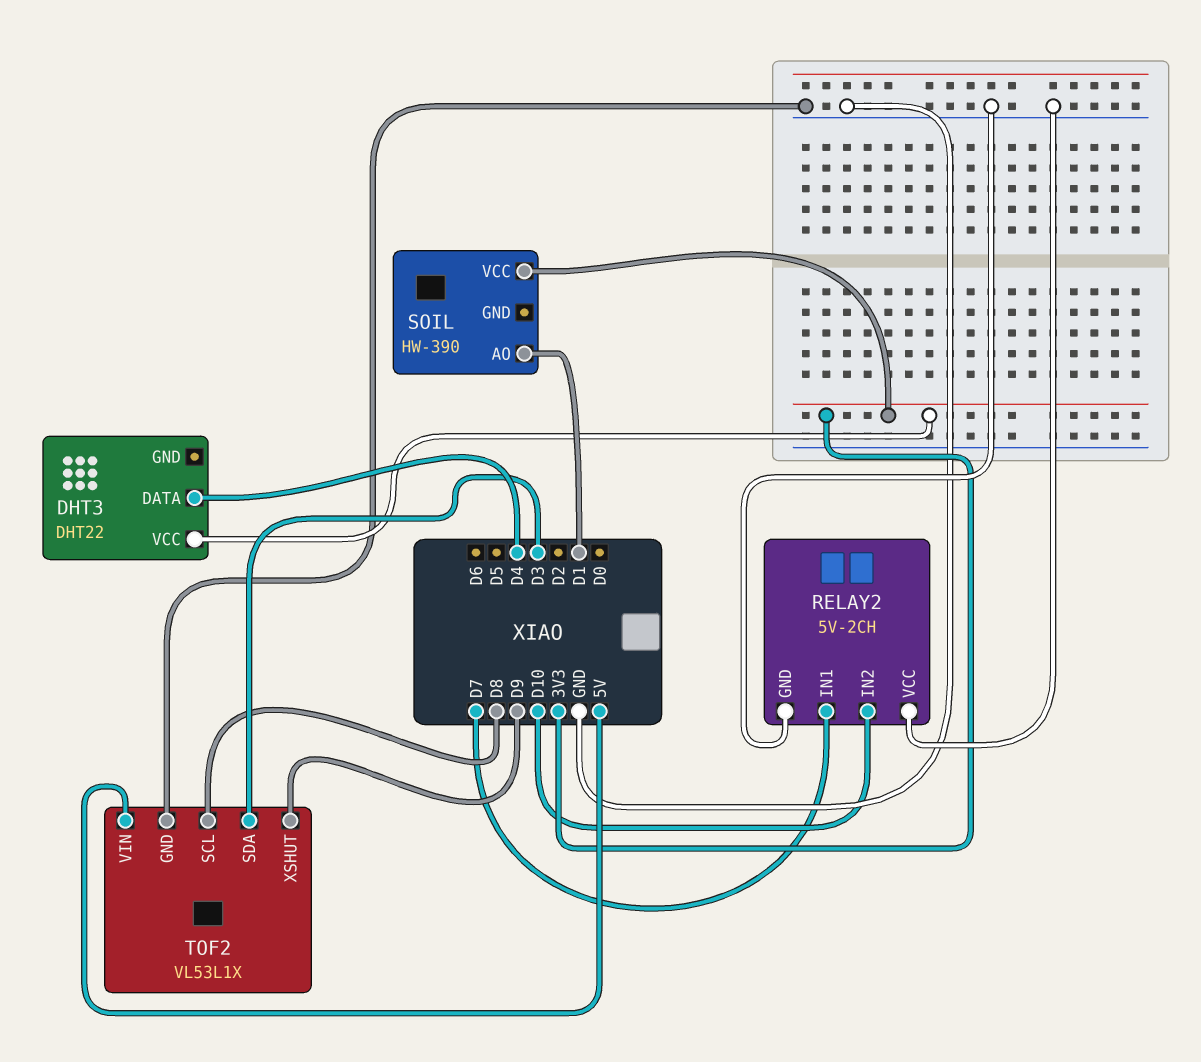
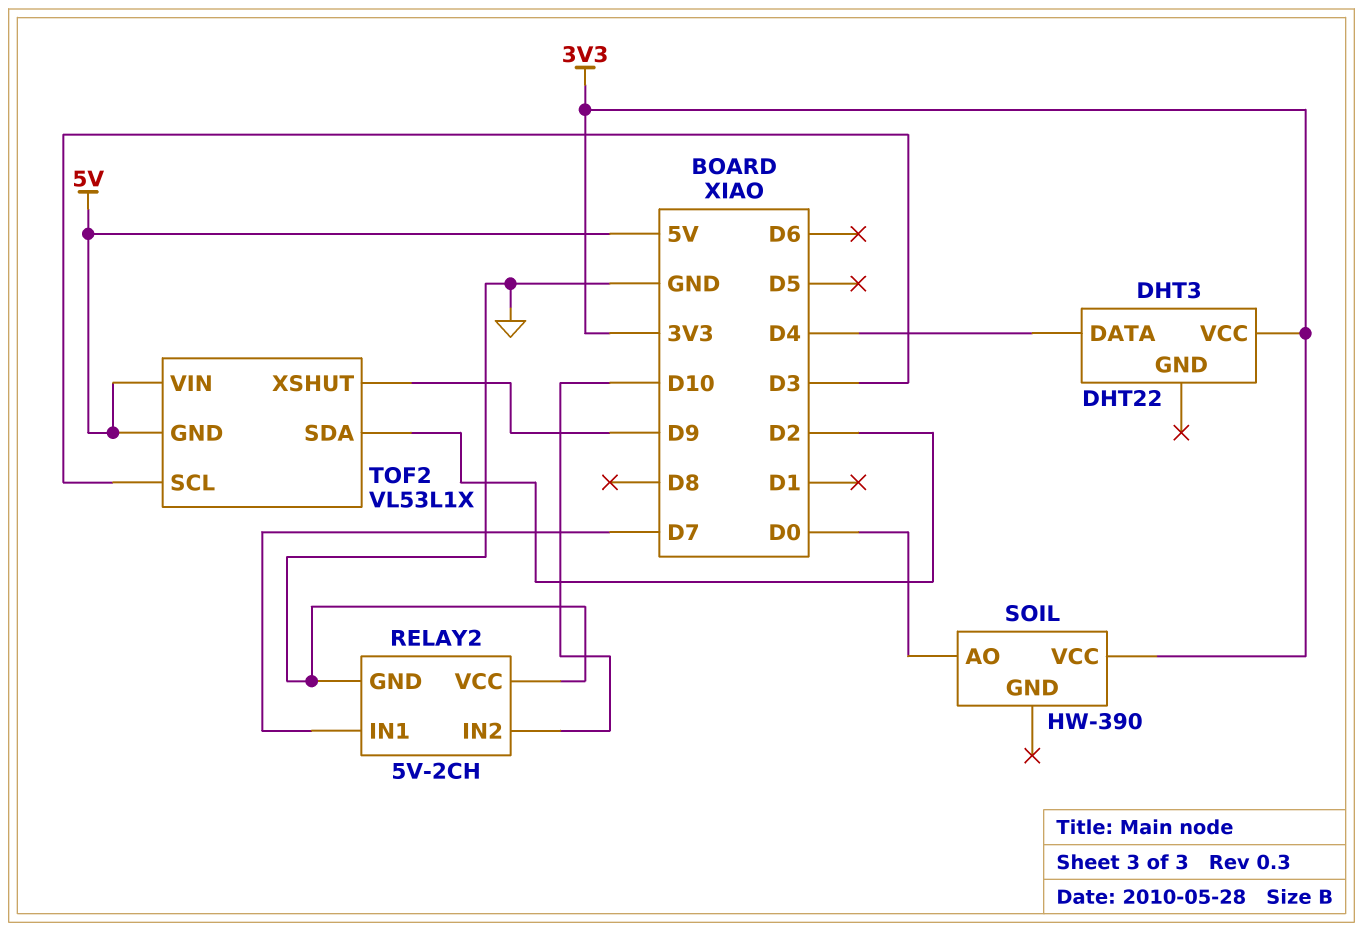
SOIL pin AO: D1 -> D0
TOF2 pin GND: GND -> 5V
TOF2 pin SCL: D8 -> D3
TOF2 pin SDA: D3 -> D2

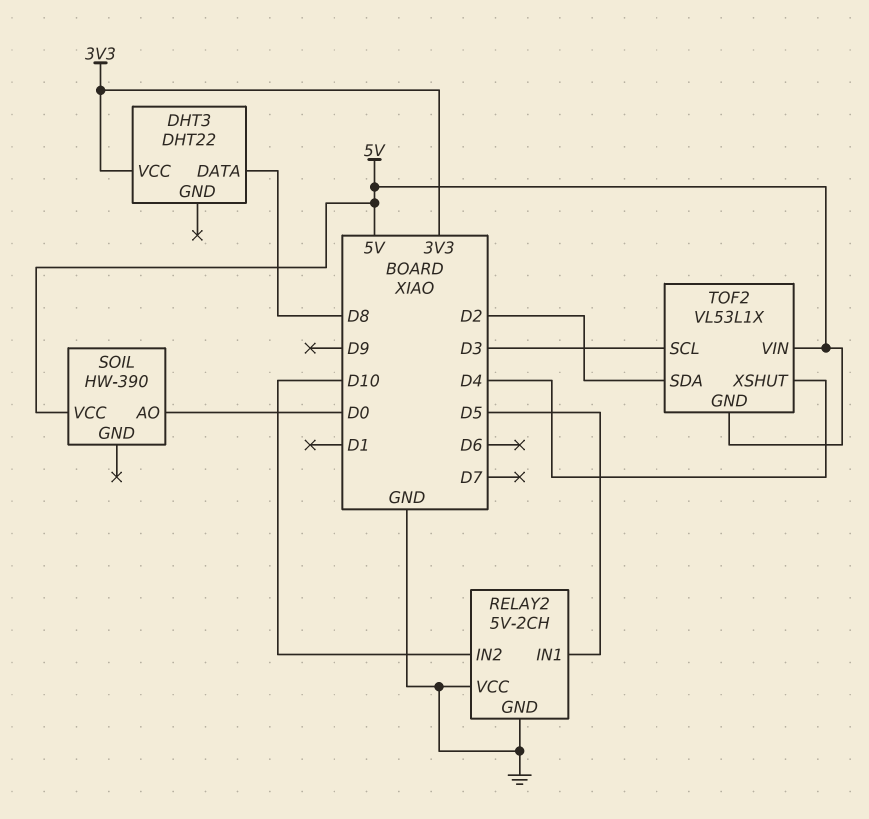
DHT3 pin DATA: D4 -> D8
RELAY2 pin IN1: D7 -> D5
SOIL pin VCC: 3V3 -> 5V
TOF2 pin XSHUT: D9 -> D4

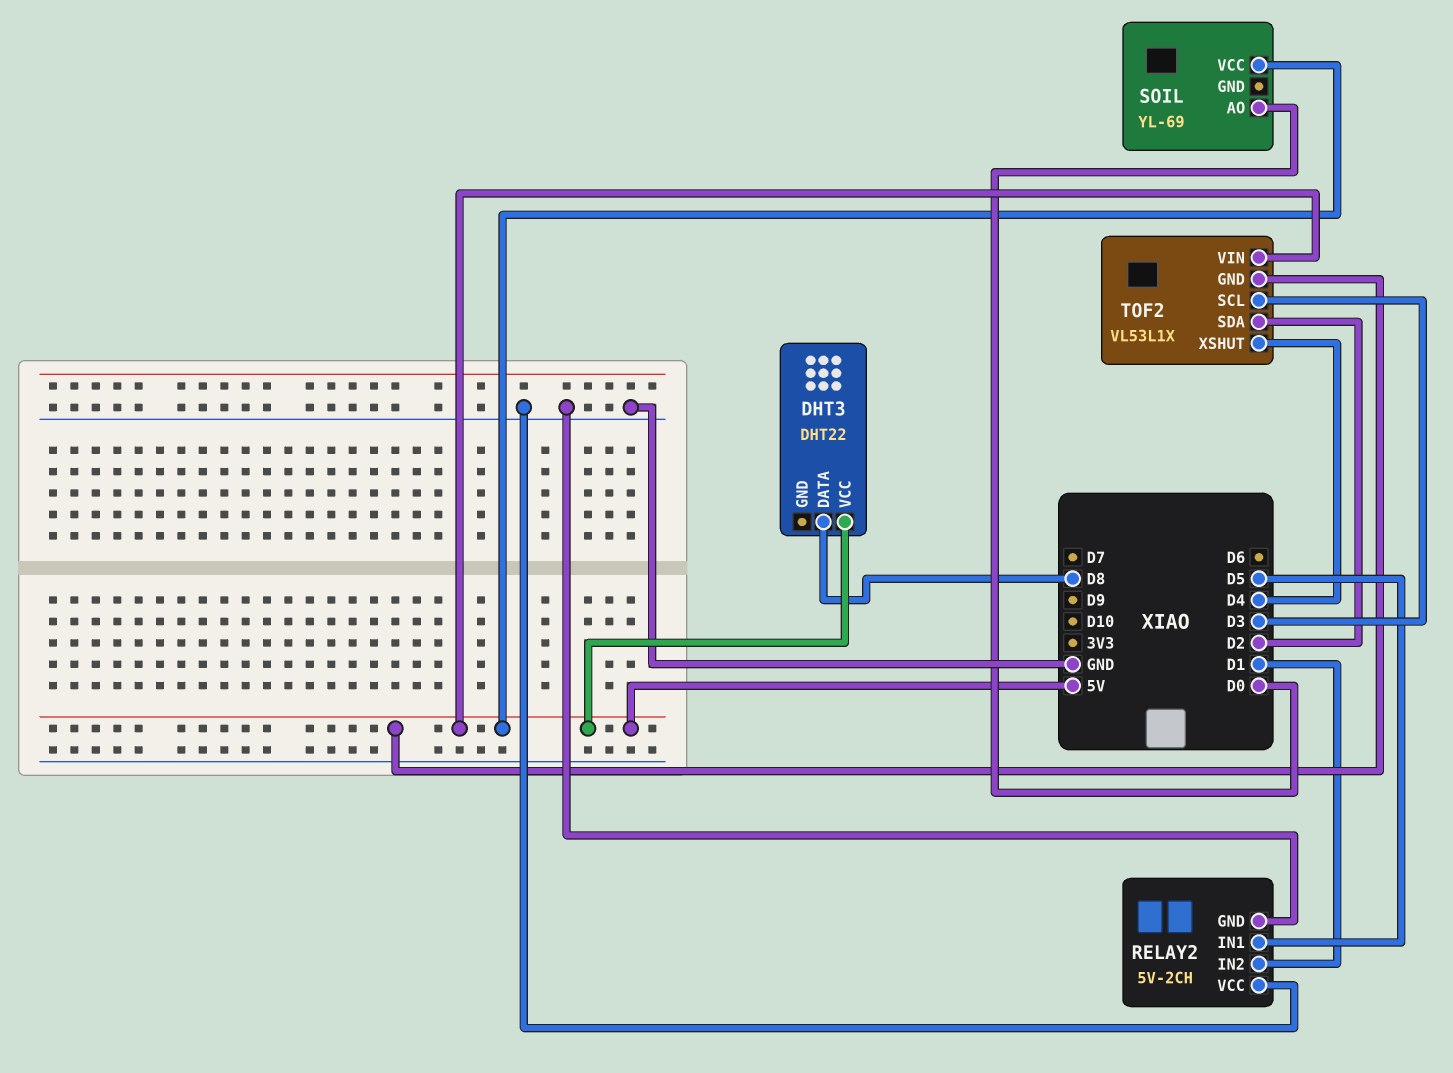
DHT3 pin VCC: 3V3 -> 5V
RELAY2 pin IN2: D10 -> D1
SOIL: HW-390 -> YL-69

